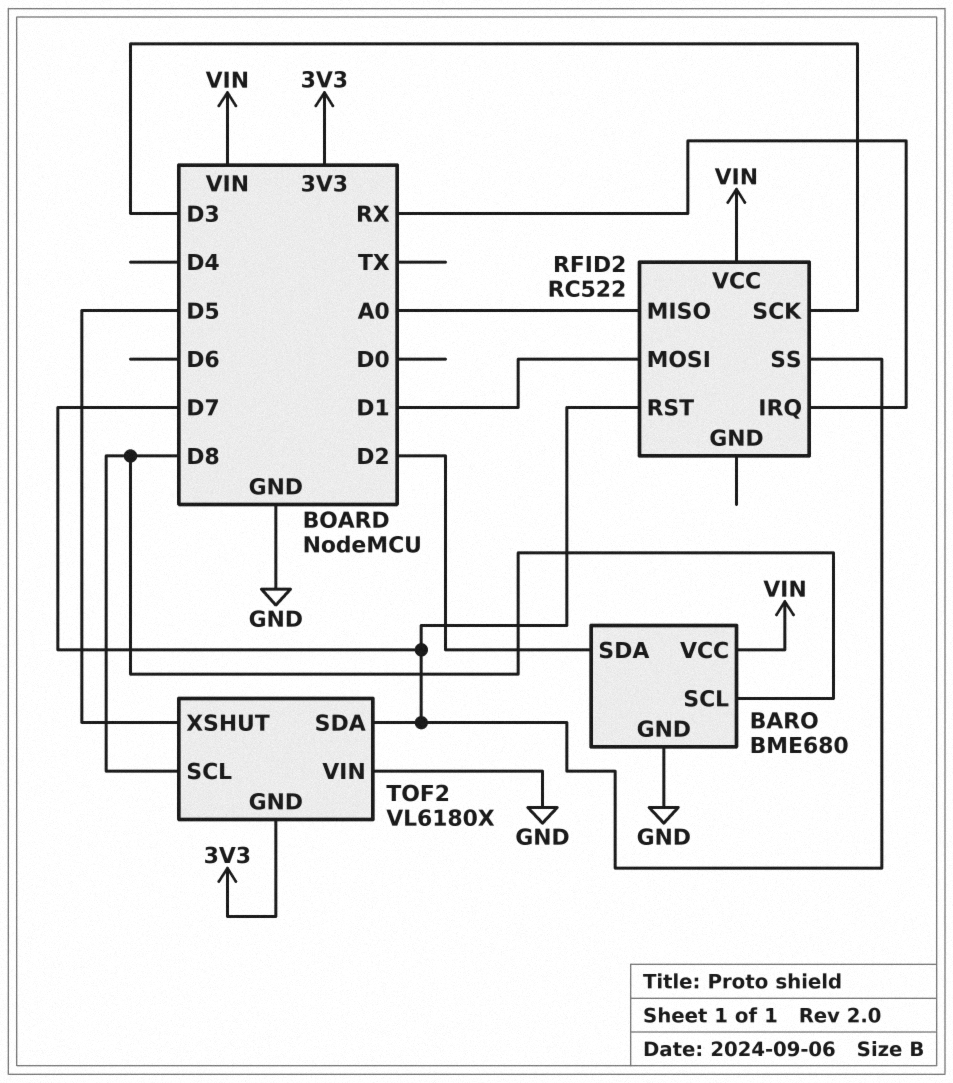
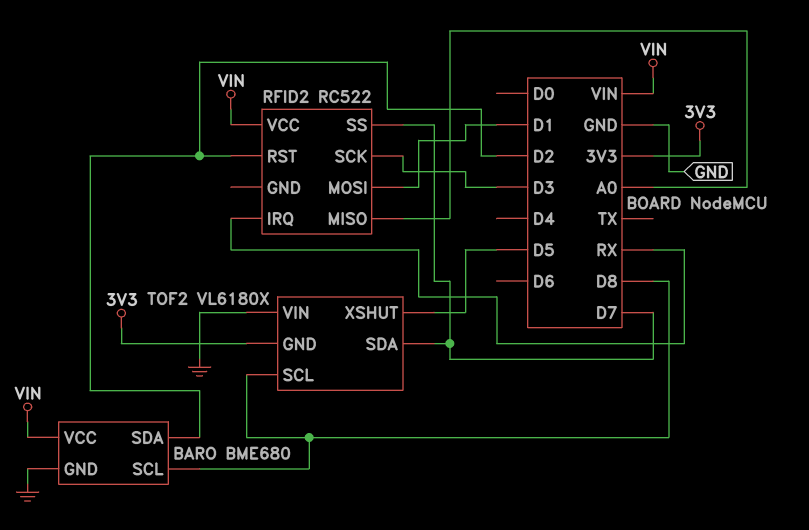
RFID2 pin RST: D7 -> D2

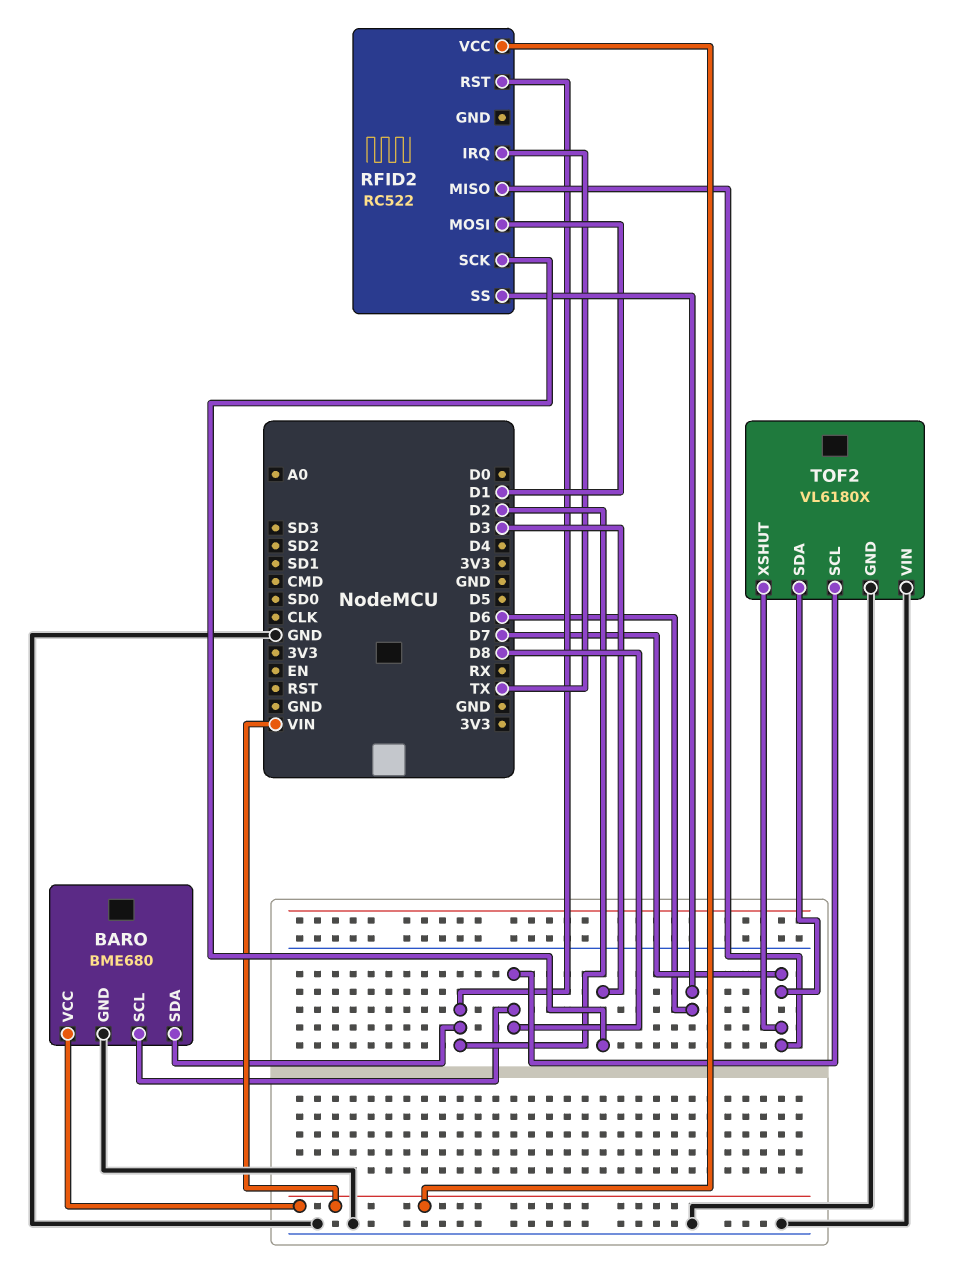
RFID2 pin IRQ: RX -> TX
RFID2 pin MISO: A0 -> D7
RFID2 pin SS: D7 -> D6
TOF2 pin GND: 3V3 -> GND
TOF2 pin XSHUT: D5 -> D7

